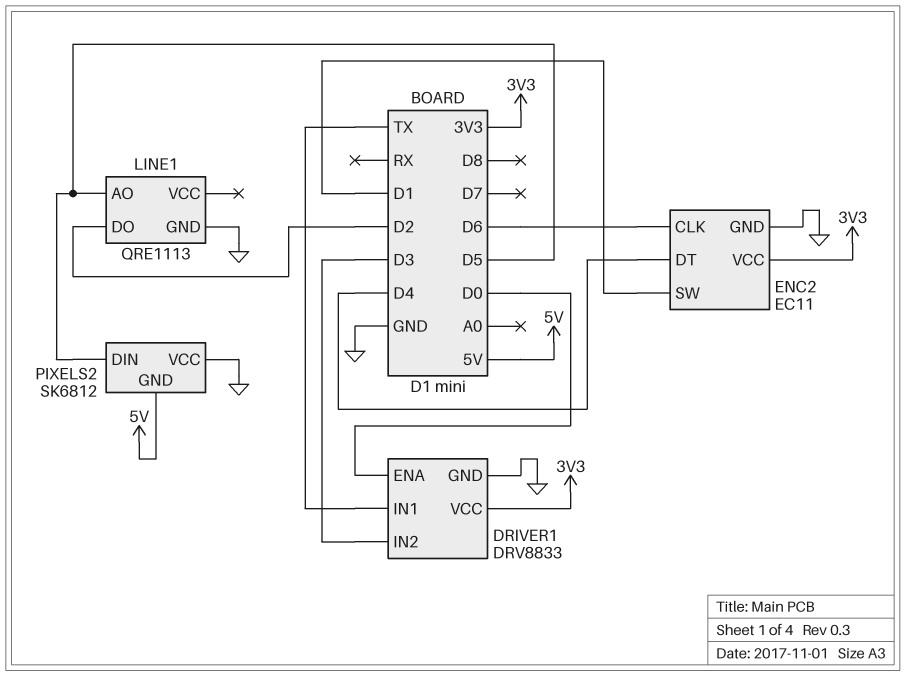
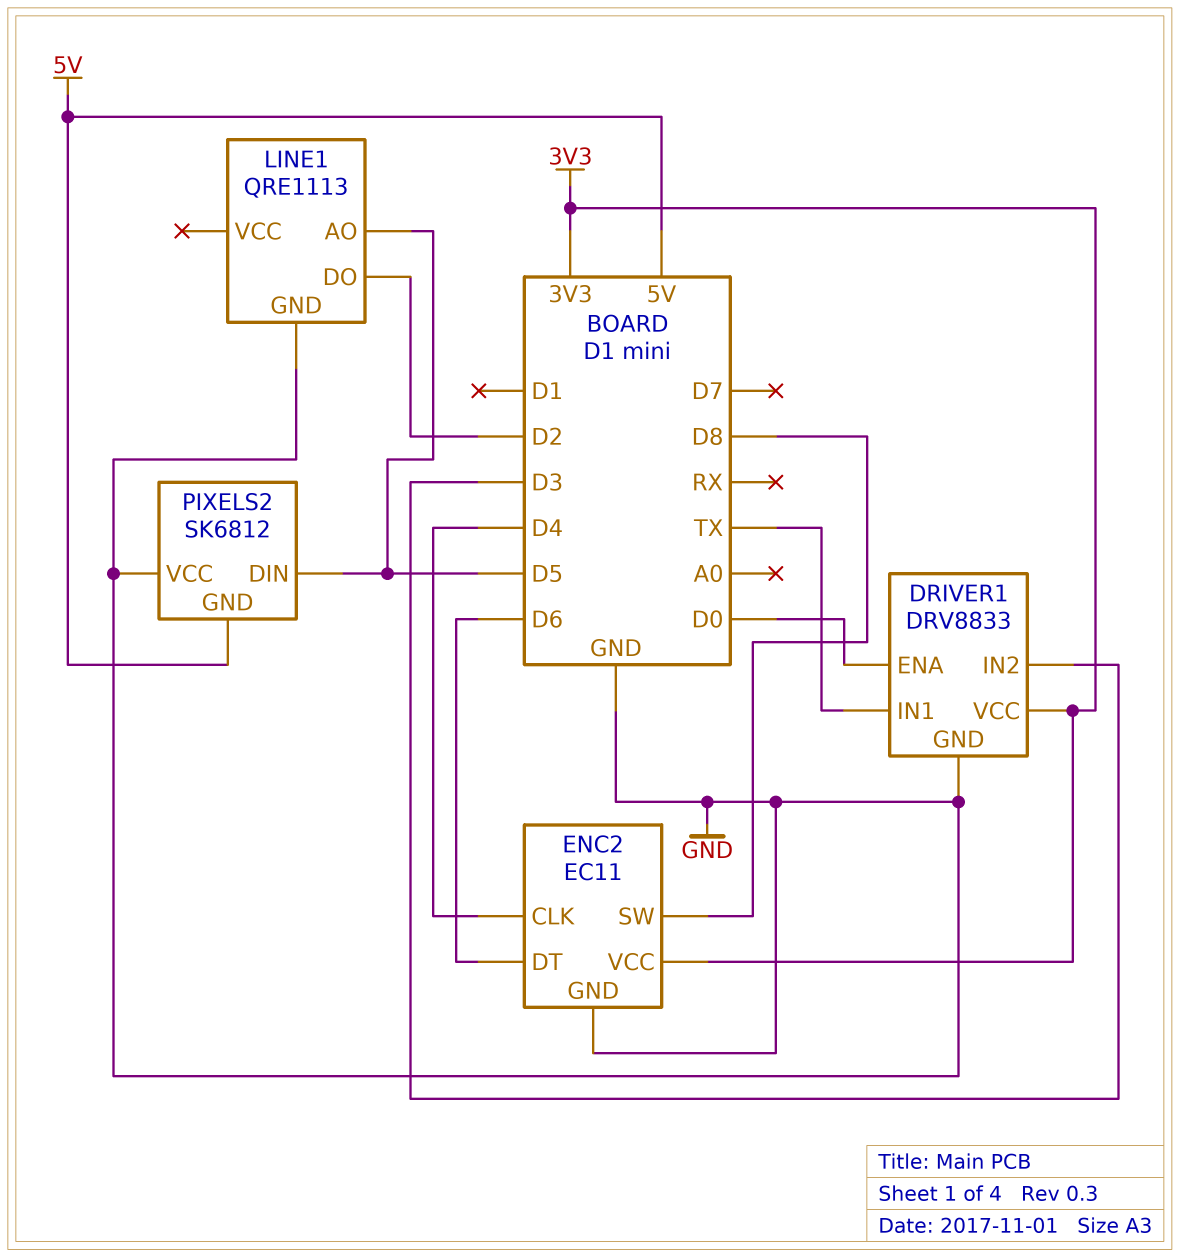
ENC2 pin CLK: D6 -> D4
ENC2 pin DT: D4 -> D6
ENC2 pin SW: D1 -> D8

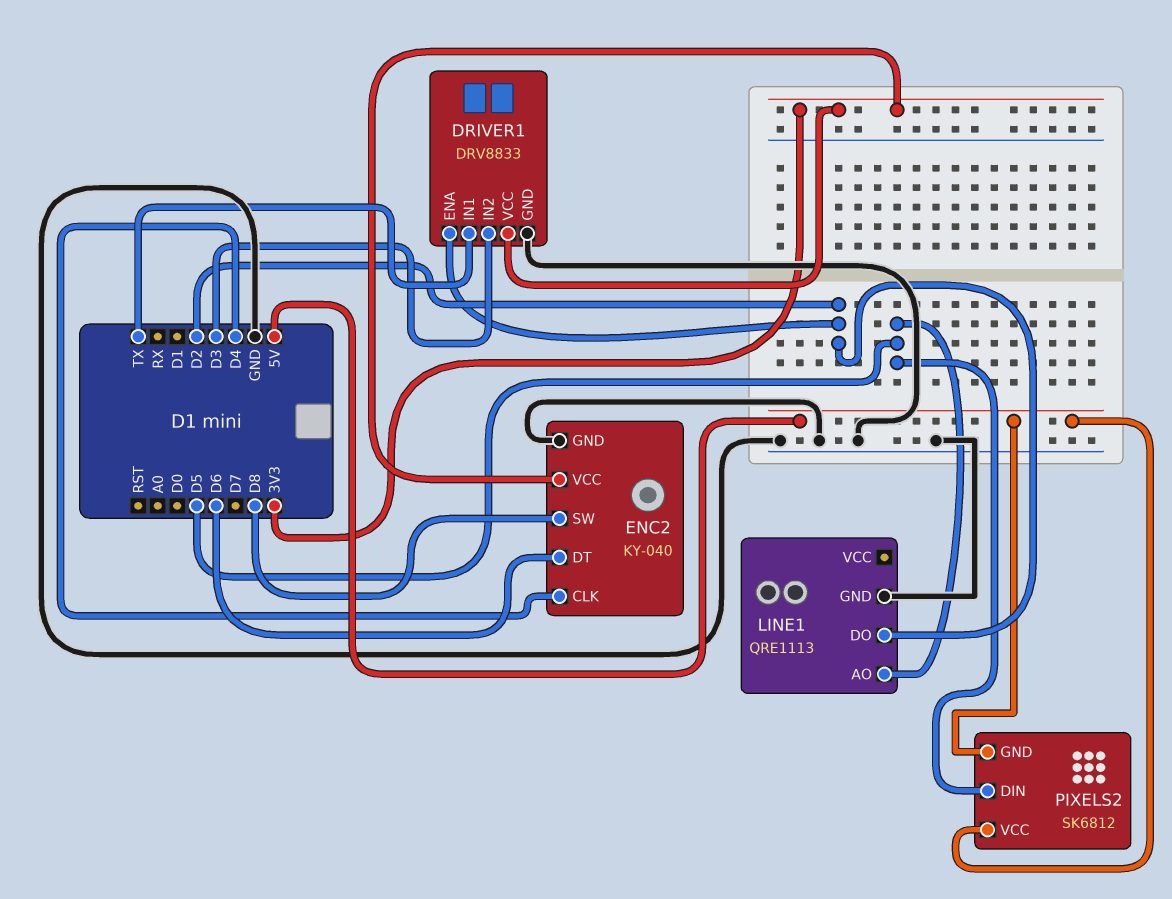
DRIVER1 pin ENA: D0 -> D2
ENC2: EC11 -> KY-040
PIXELS2 pin VCC: GND -> 5V

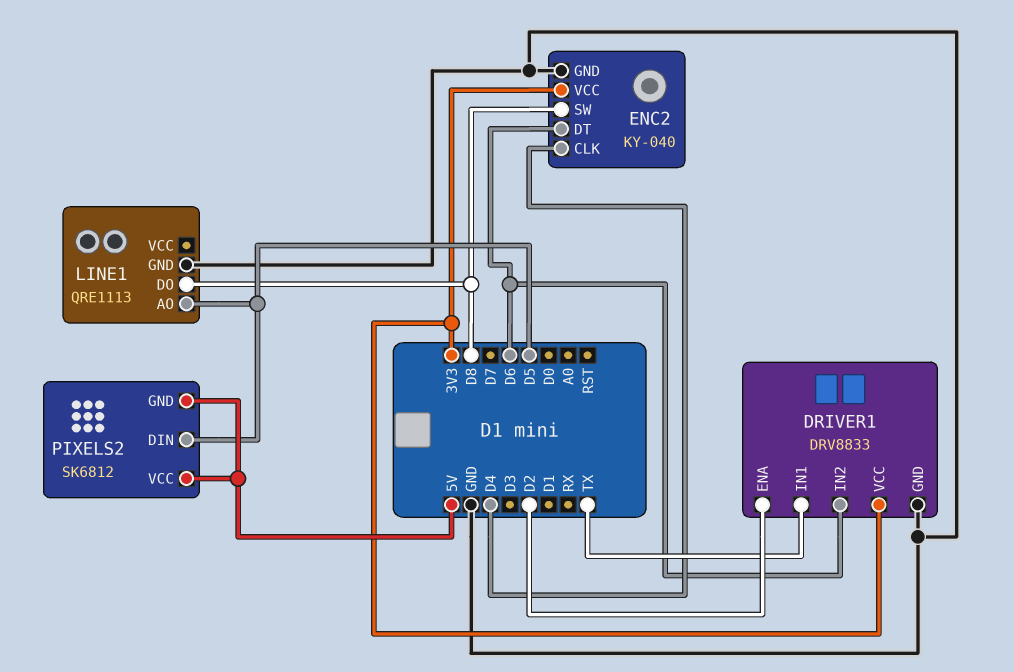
DRIVER1 pin IN2: D3 -> D6
LINE1 pin DO: D2 -> D8

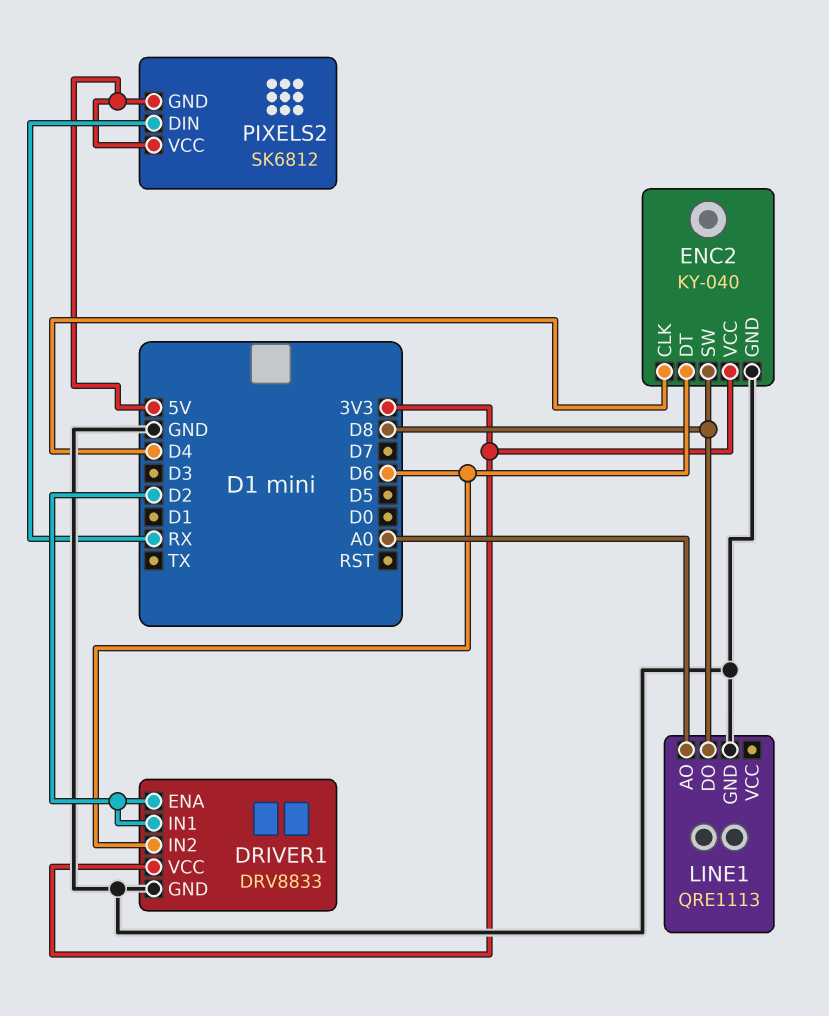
DRIVER1 pin IN1: TX -> D2
LINE1 pin AO: D5 -> A0
PIXELS2 pin DIN: D5 -> RX

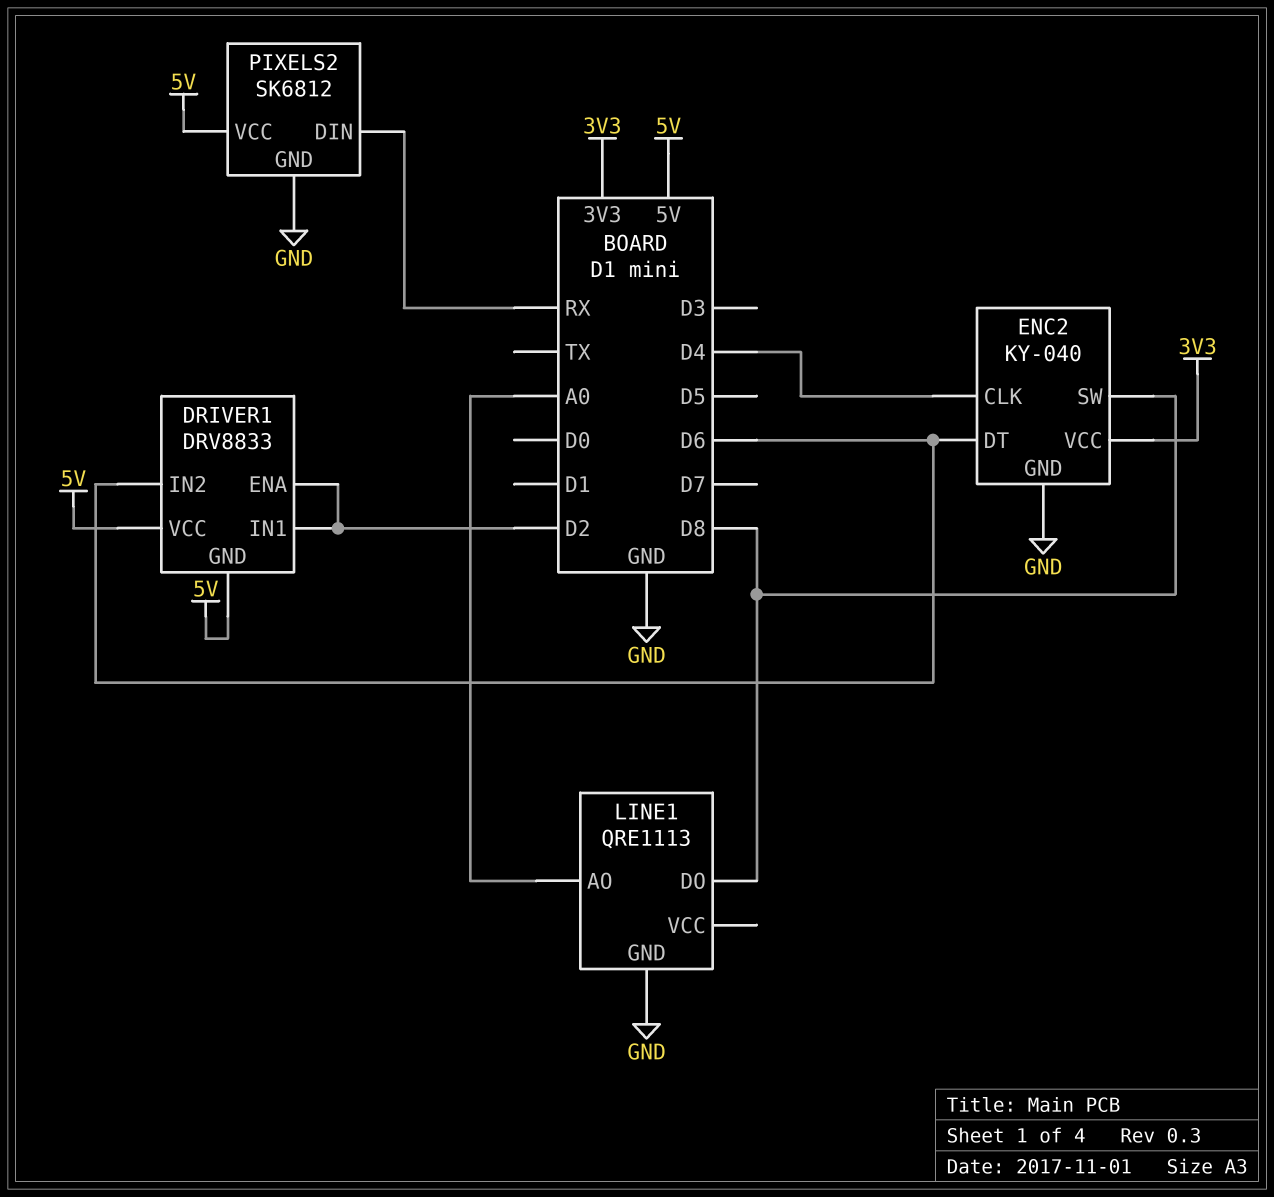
DRIVER1 pin GND: GND -> 5V
DRIVER1 pin VCC: 3V3 -> 5V
PIXELS2 pin GND: 5V -> GND

